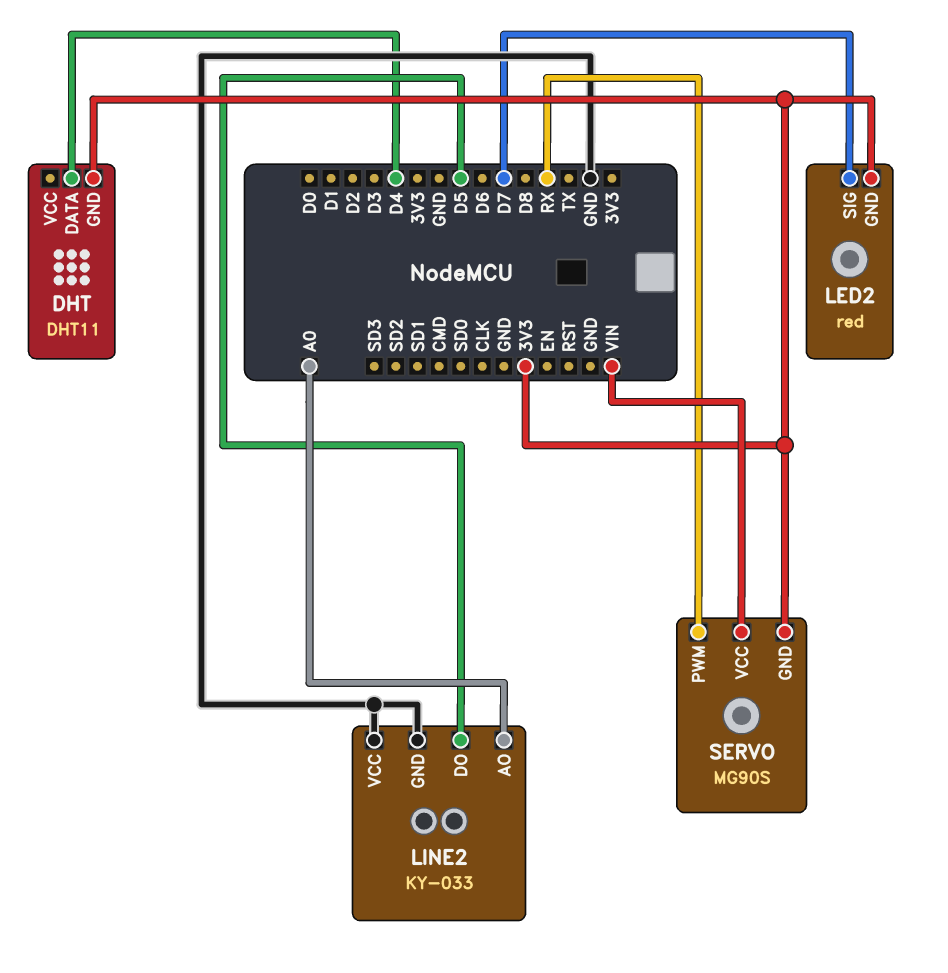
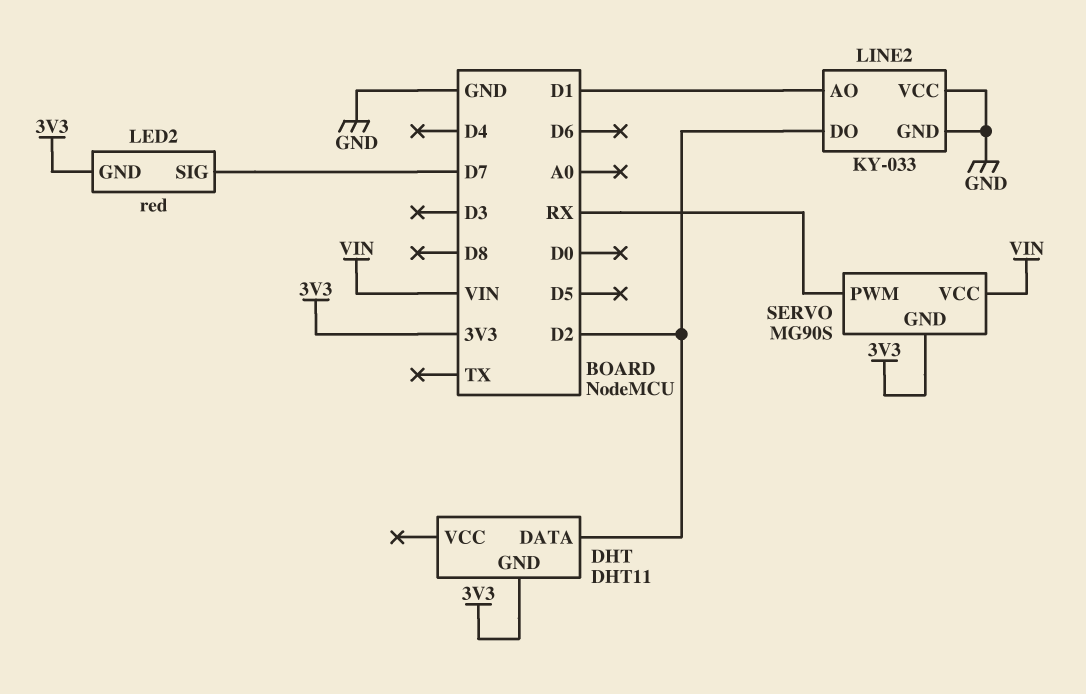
DHT pin DATA: D4 -> D2
LINE2 pin AO: A0 -> D1
LINE2 pin DO: D5 -> D2

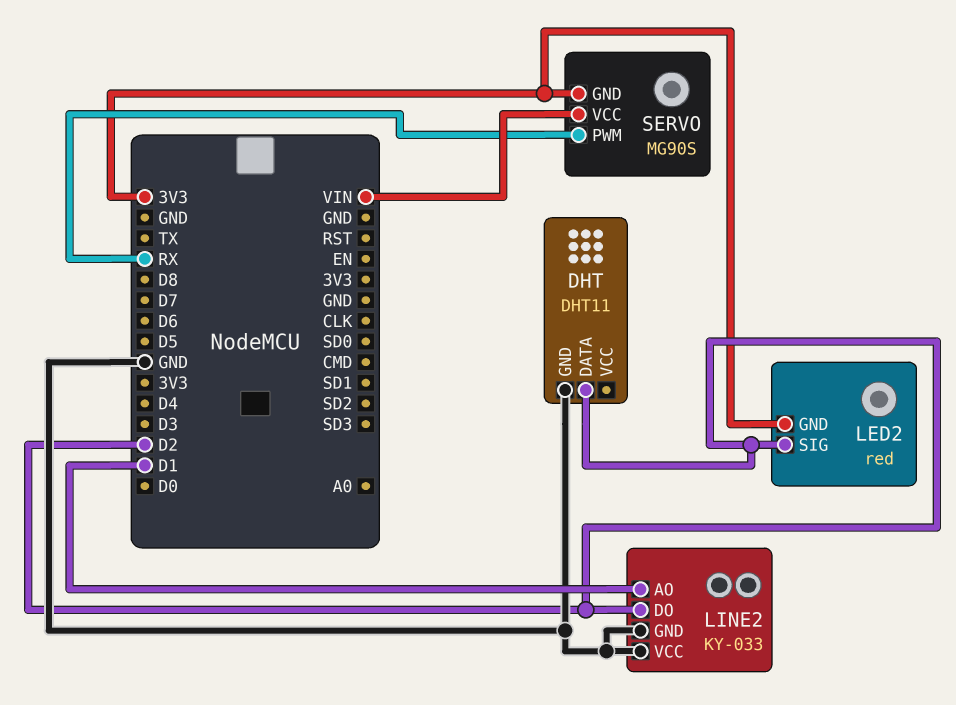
DHT pin GND: 3V3 -> GND
LED2 pin SIG: D7 -> D2

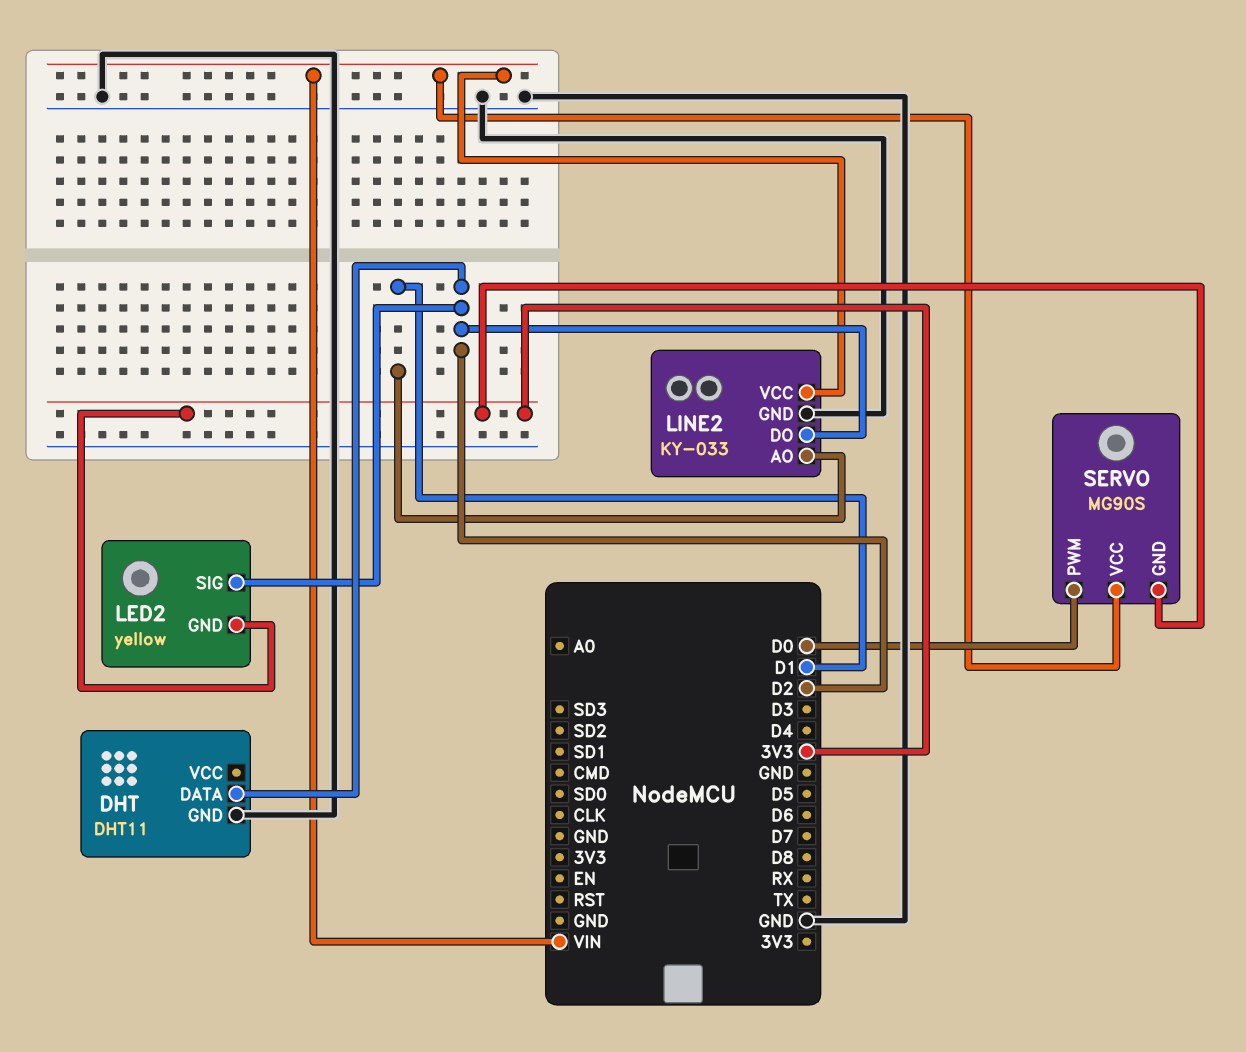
LED2: red -> yellow
LINE2 pin VCC: GND -> VIN
SERVO pin PWM: RX -> D0

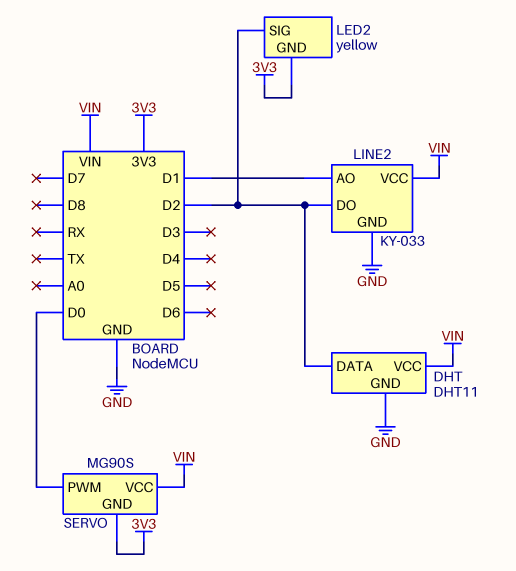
DHT pin VCC: none -> VIN

